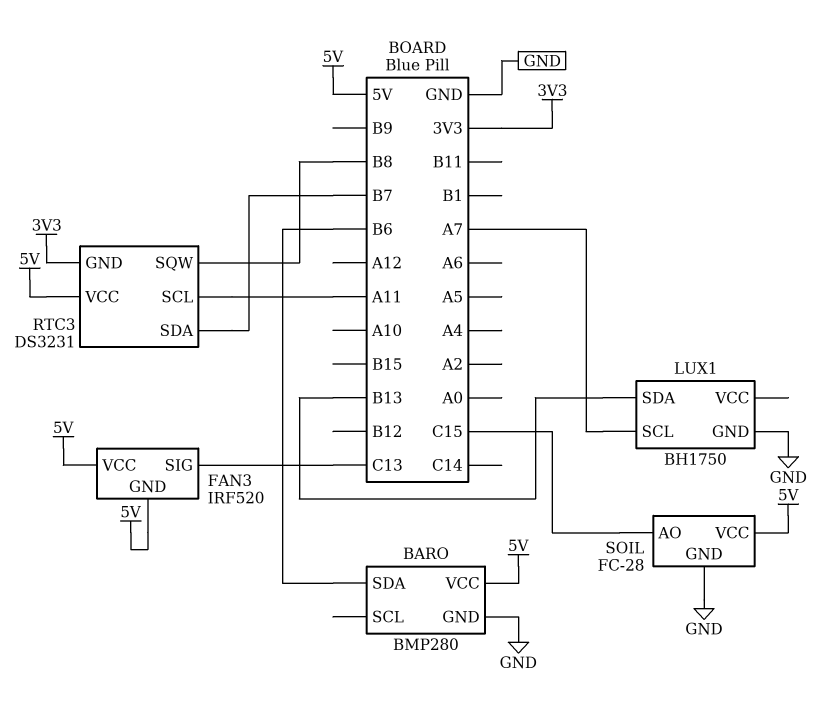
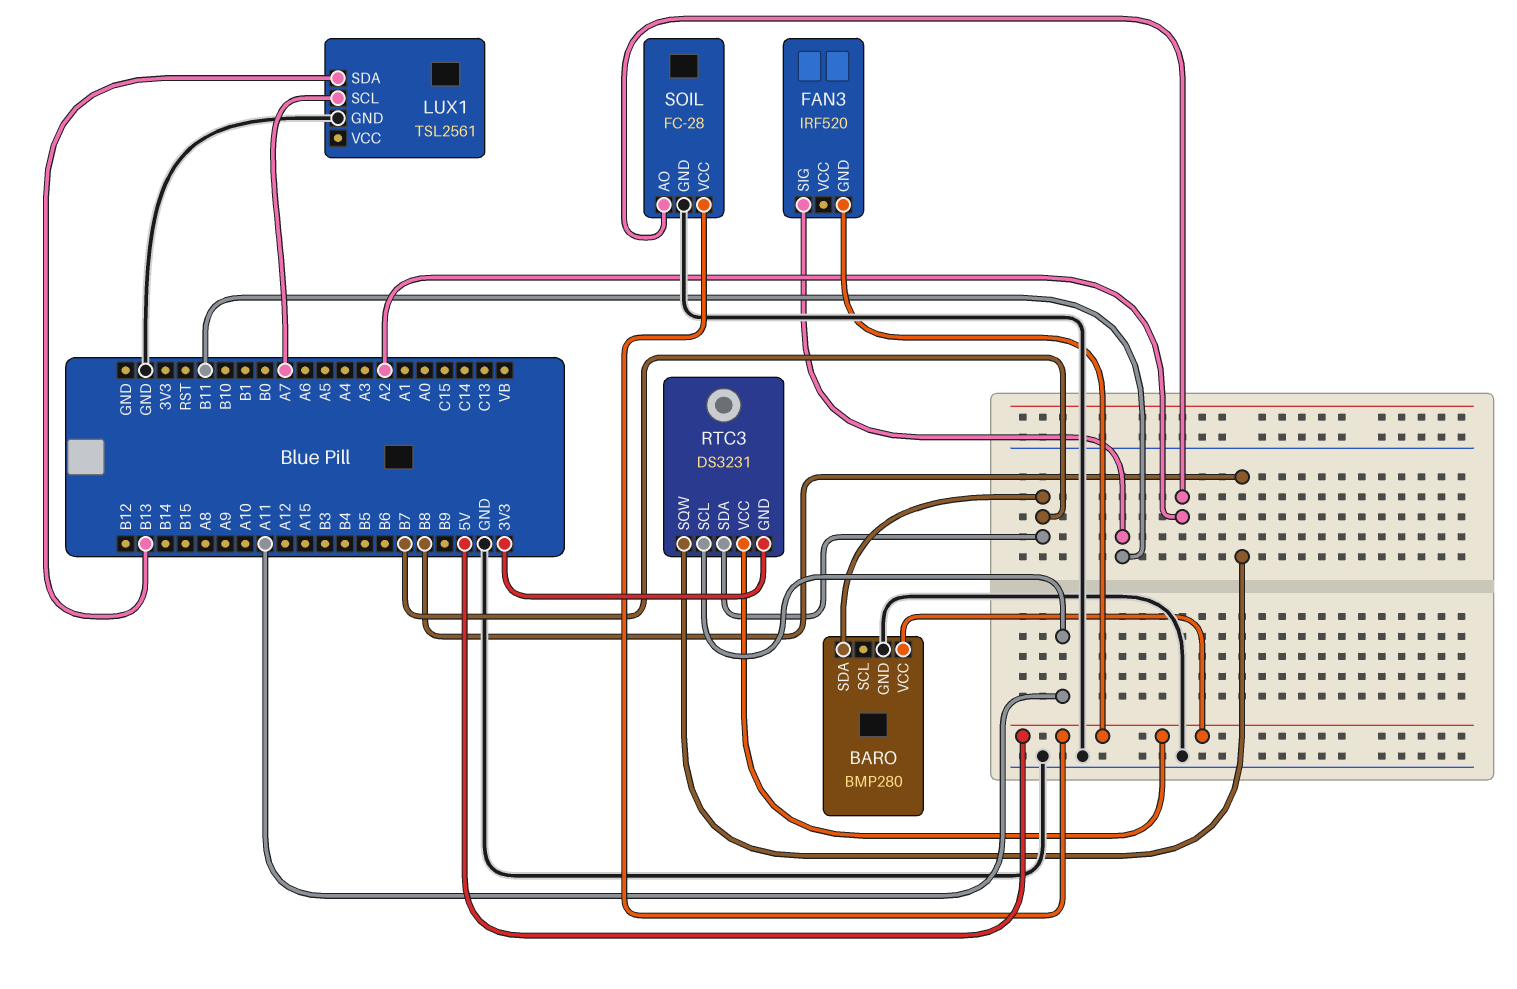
BARO pin SDA: B6 -> B7
FAN3 pin SIG: C13 -> B11
FAN3 pin VCC: 5V -> none
LUX1: BH1750 -> TSL2561
SOIL pin AO: C15 -> A2

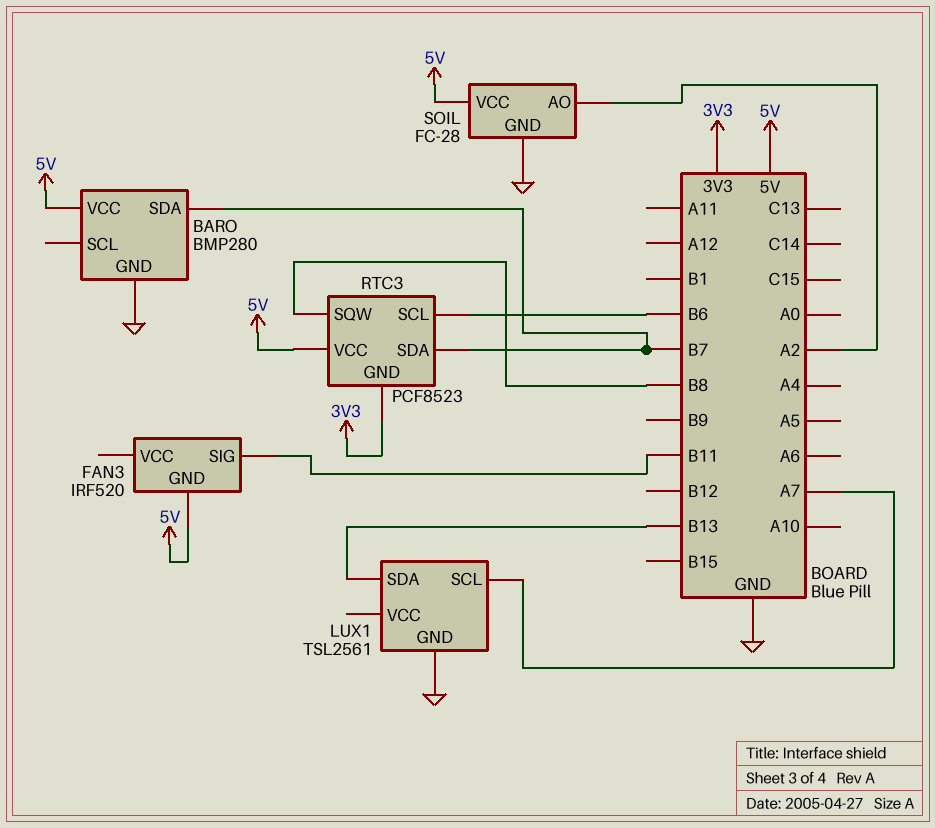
RTC3: DS3231 -> PCF8523
RTC3 pin SCL: A11 -> B6

